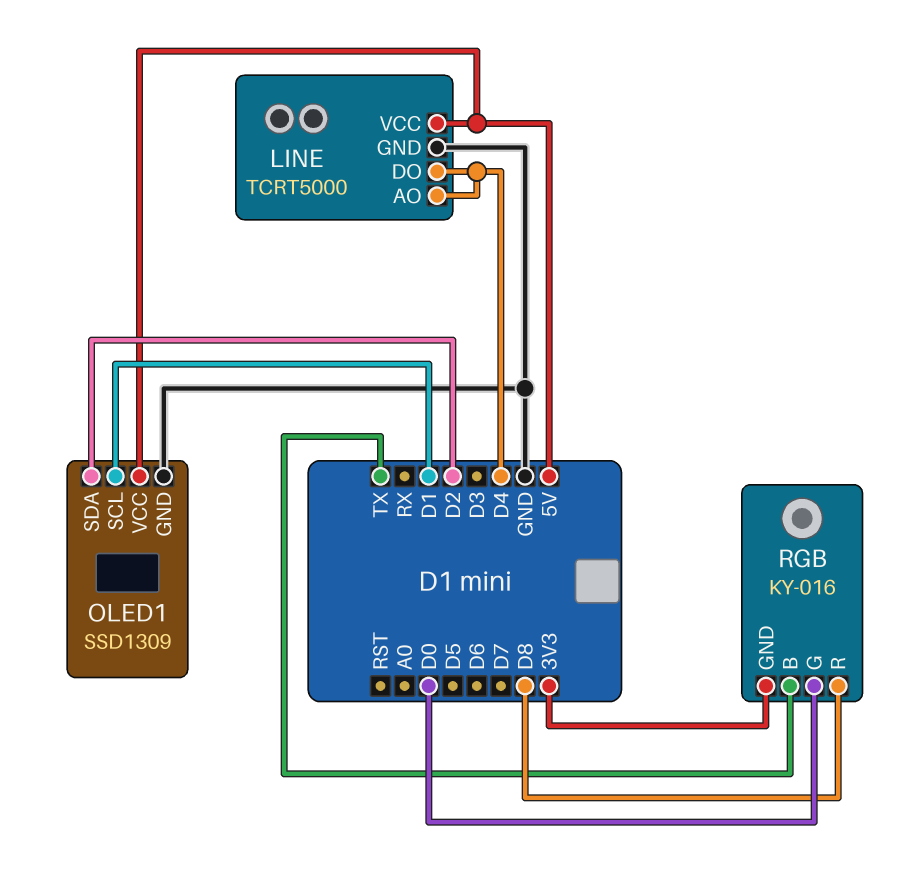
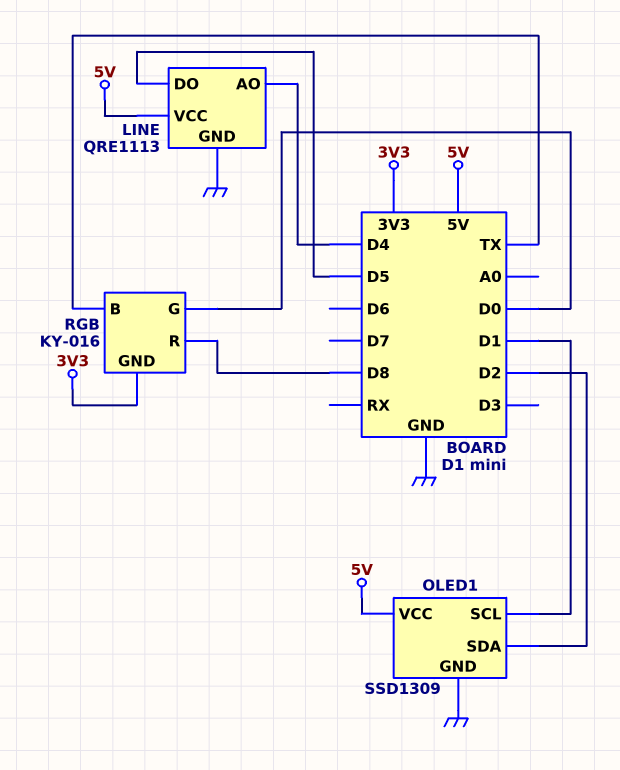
LINE: TCRT5000 -> QRE1113
LINE pin DO: D4 -> D5

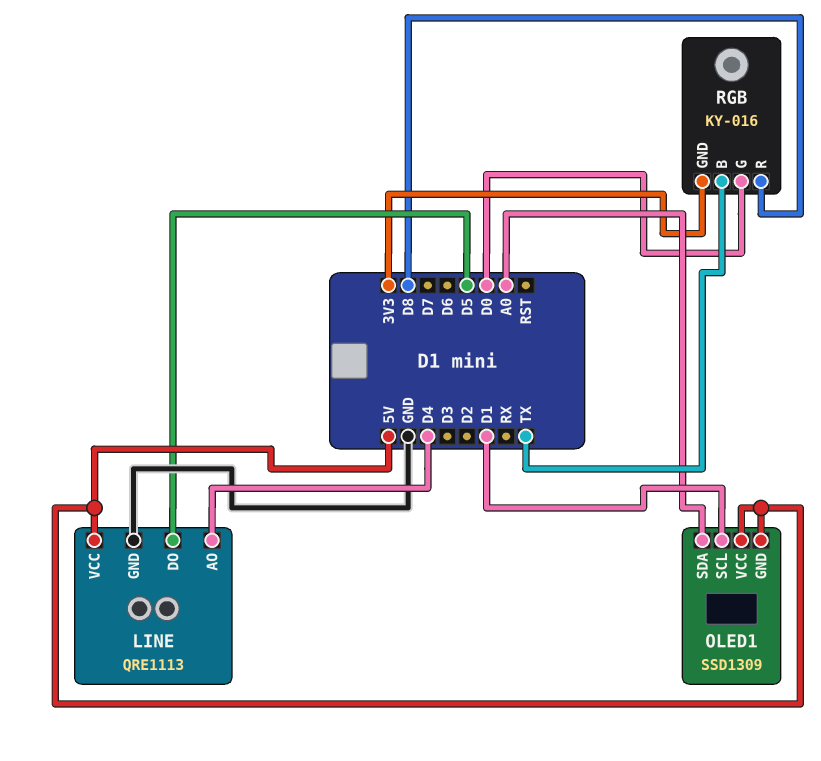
OLED1 pin GND: GND -> 5V
OLED1 pin SDA: D2 -> A0

